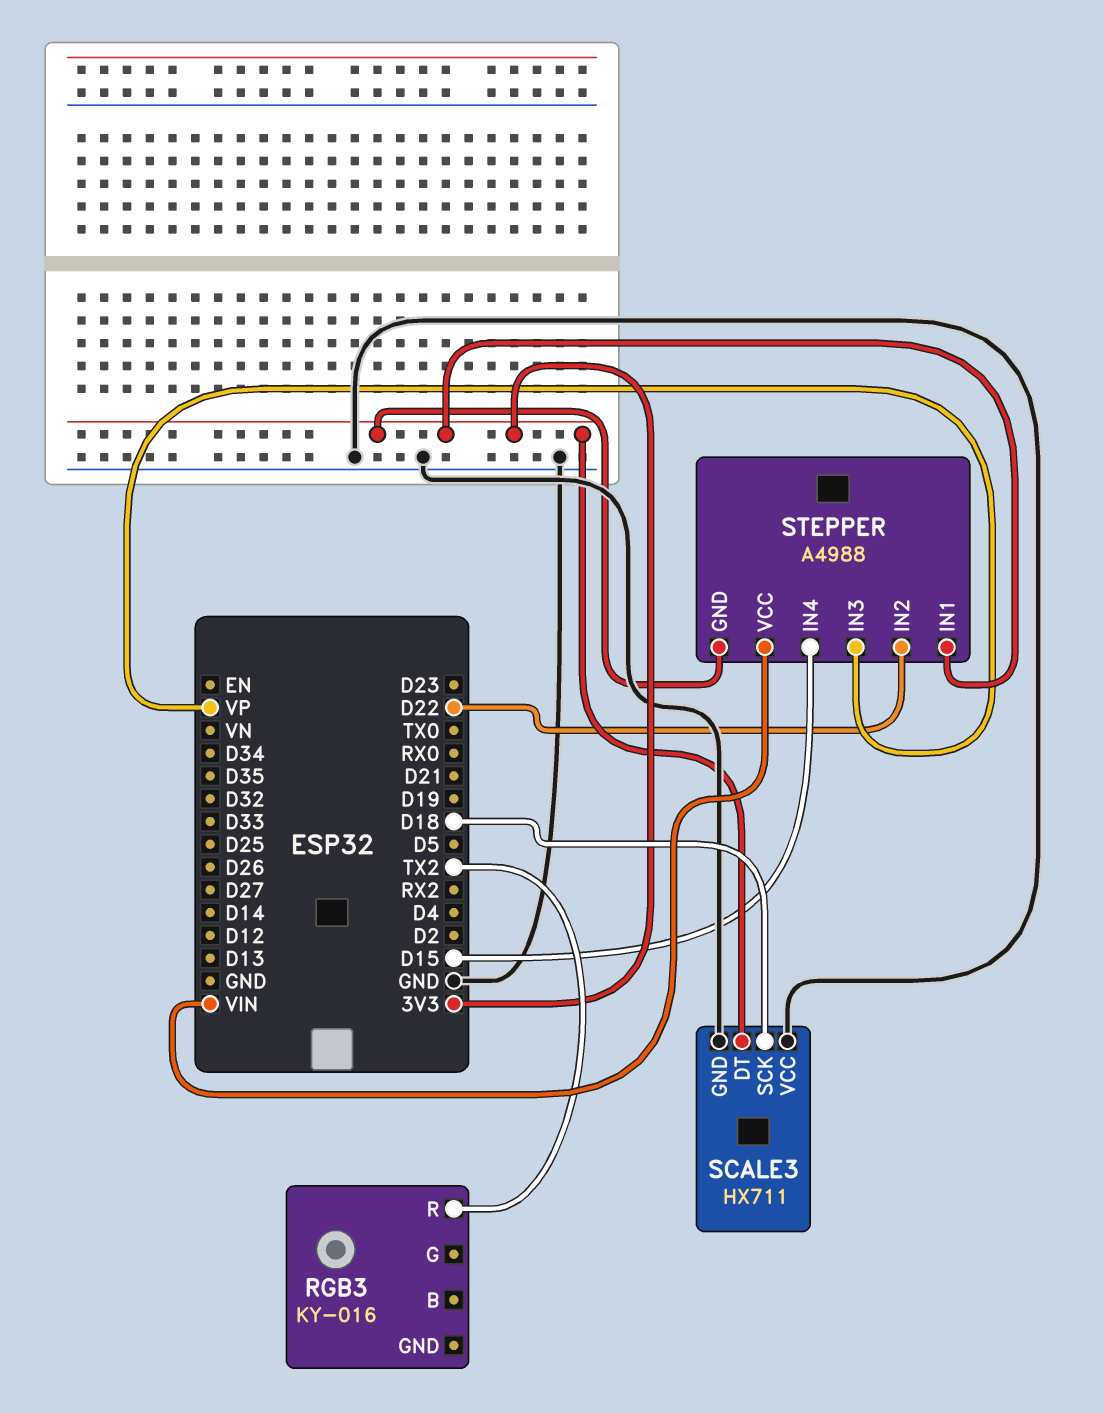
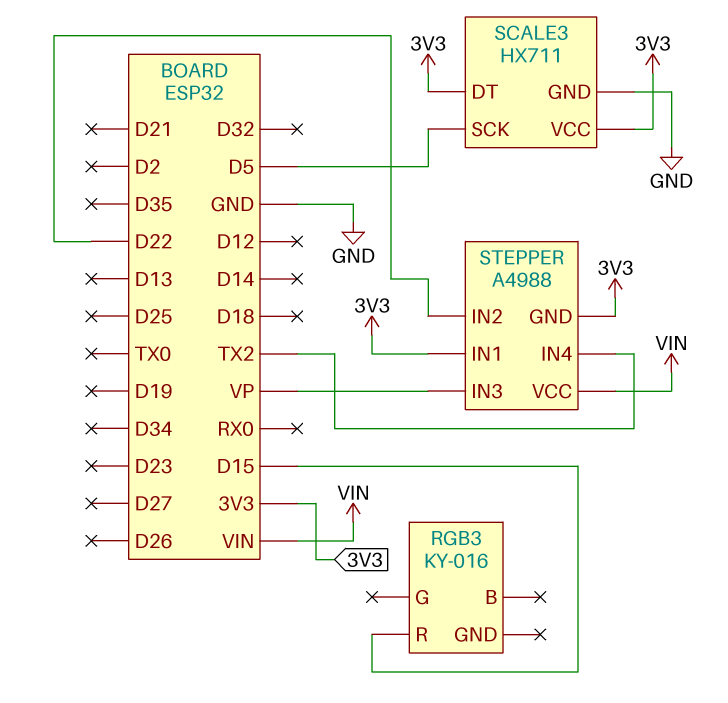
RGB3 pin R: TX2 -> D15
SCALE3 pin SCK: D18 -> D5
SCALE3 pin VCC: GND -> 3V3
STEPPER pin IN4: D15 -> TX2

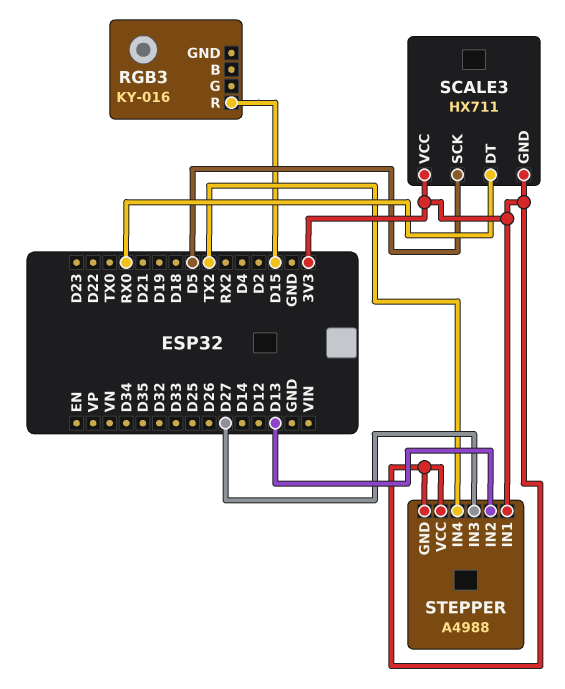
SCALE3 pin DT: 3V3 -> RX0
SCALE3 pin GND: GND -> 3V3
STEPPER pin IN2: D22 -> D13
STEPPER pin IN3: VP -> D27
STEPPER pin VCC: VIN -> 3V3

